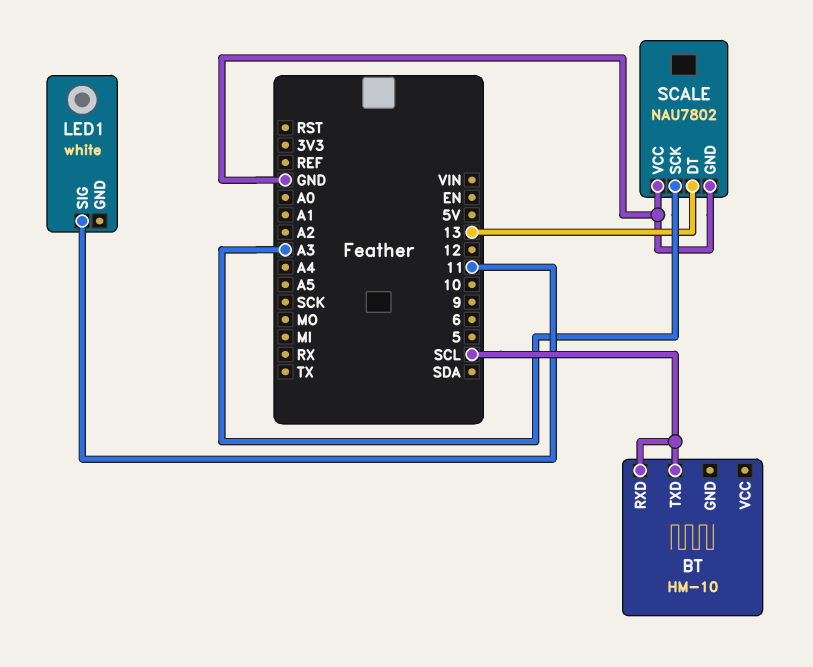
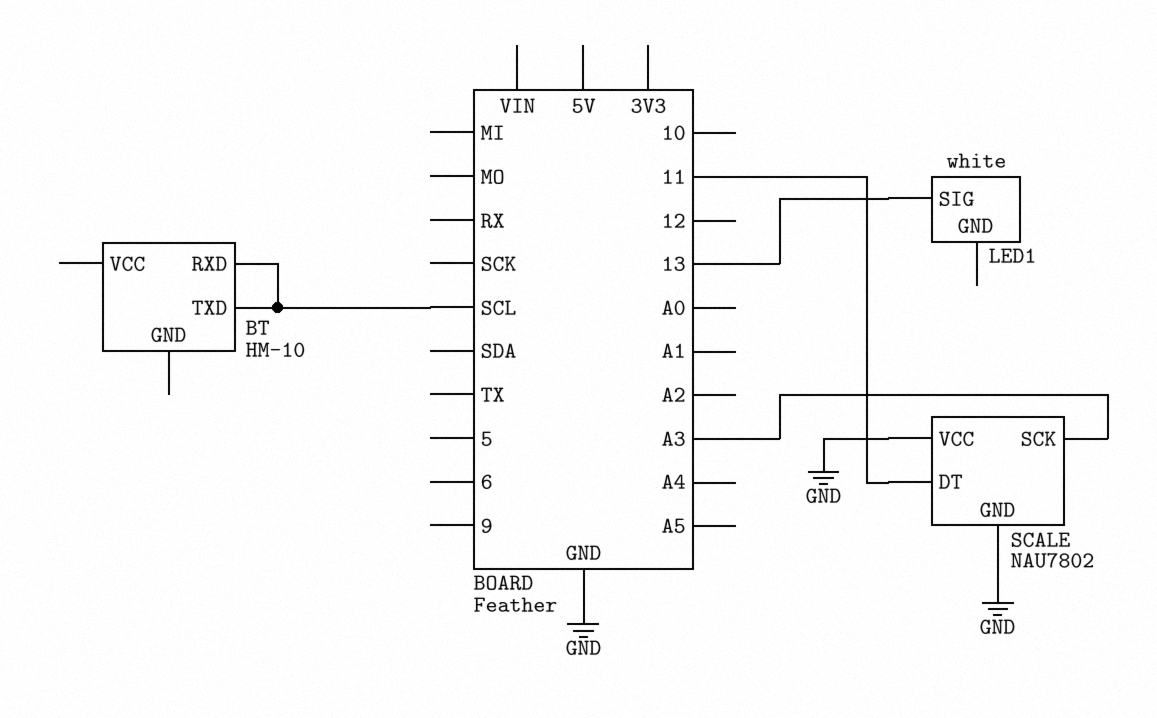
LED1 pin SIG: 11 -> 13
SCALE pin DT: 13 -> 11

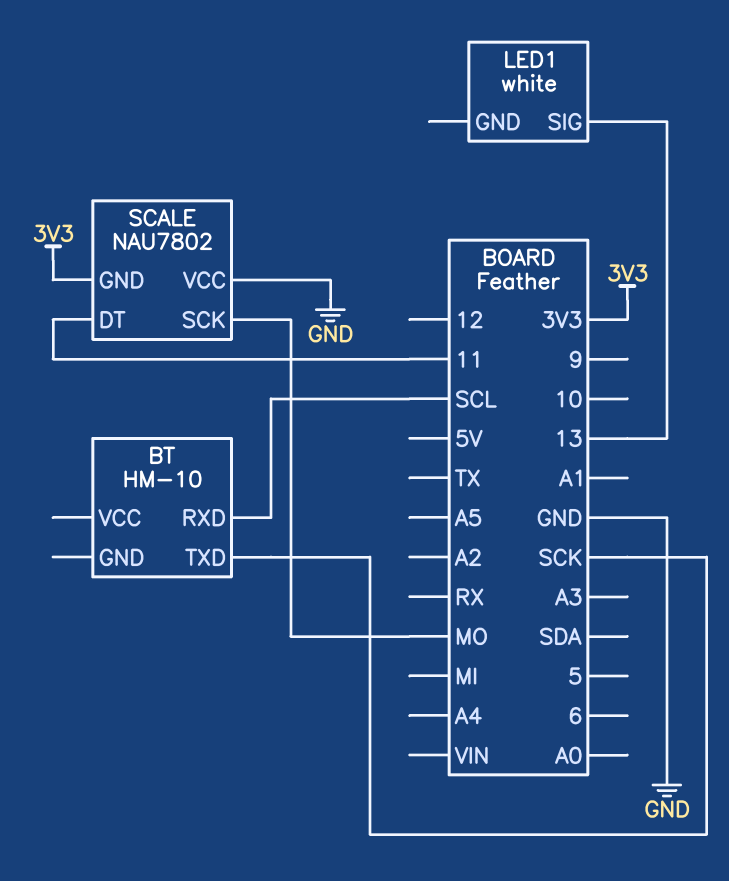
BT pin TXD: SCL -> SCK
SCALE pin GND: GND -> 3V3
SCALE pin SCK: A3 -> MO

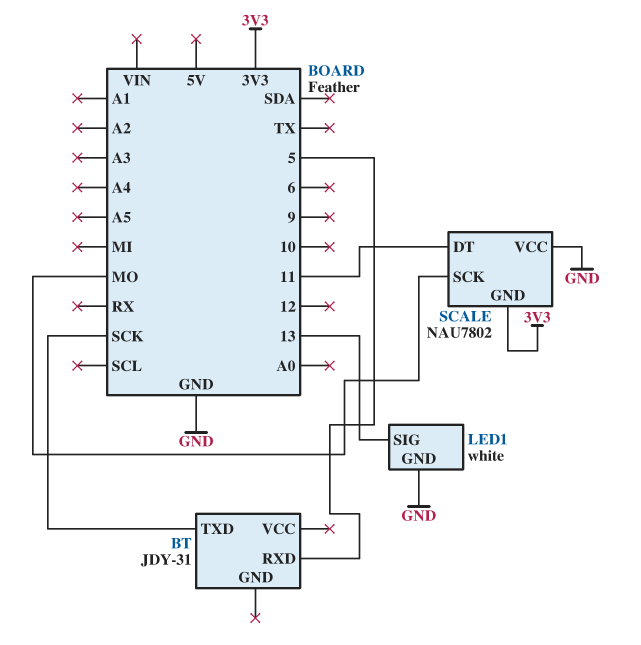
BT: HM-10 -> JDY-31
BT pin RXD: SCL -> 5
LED1 pin GND: none -> GND

